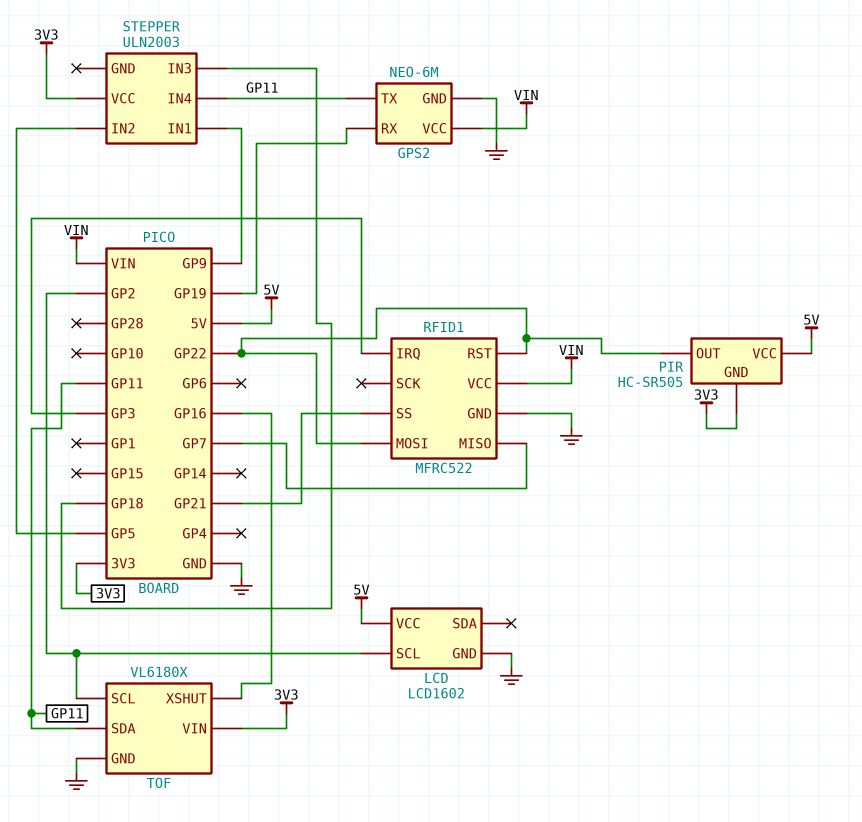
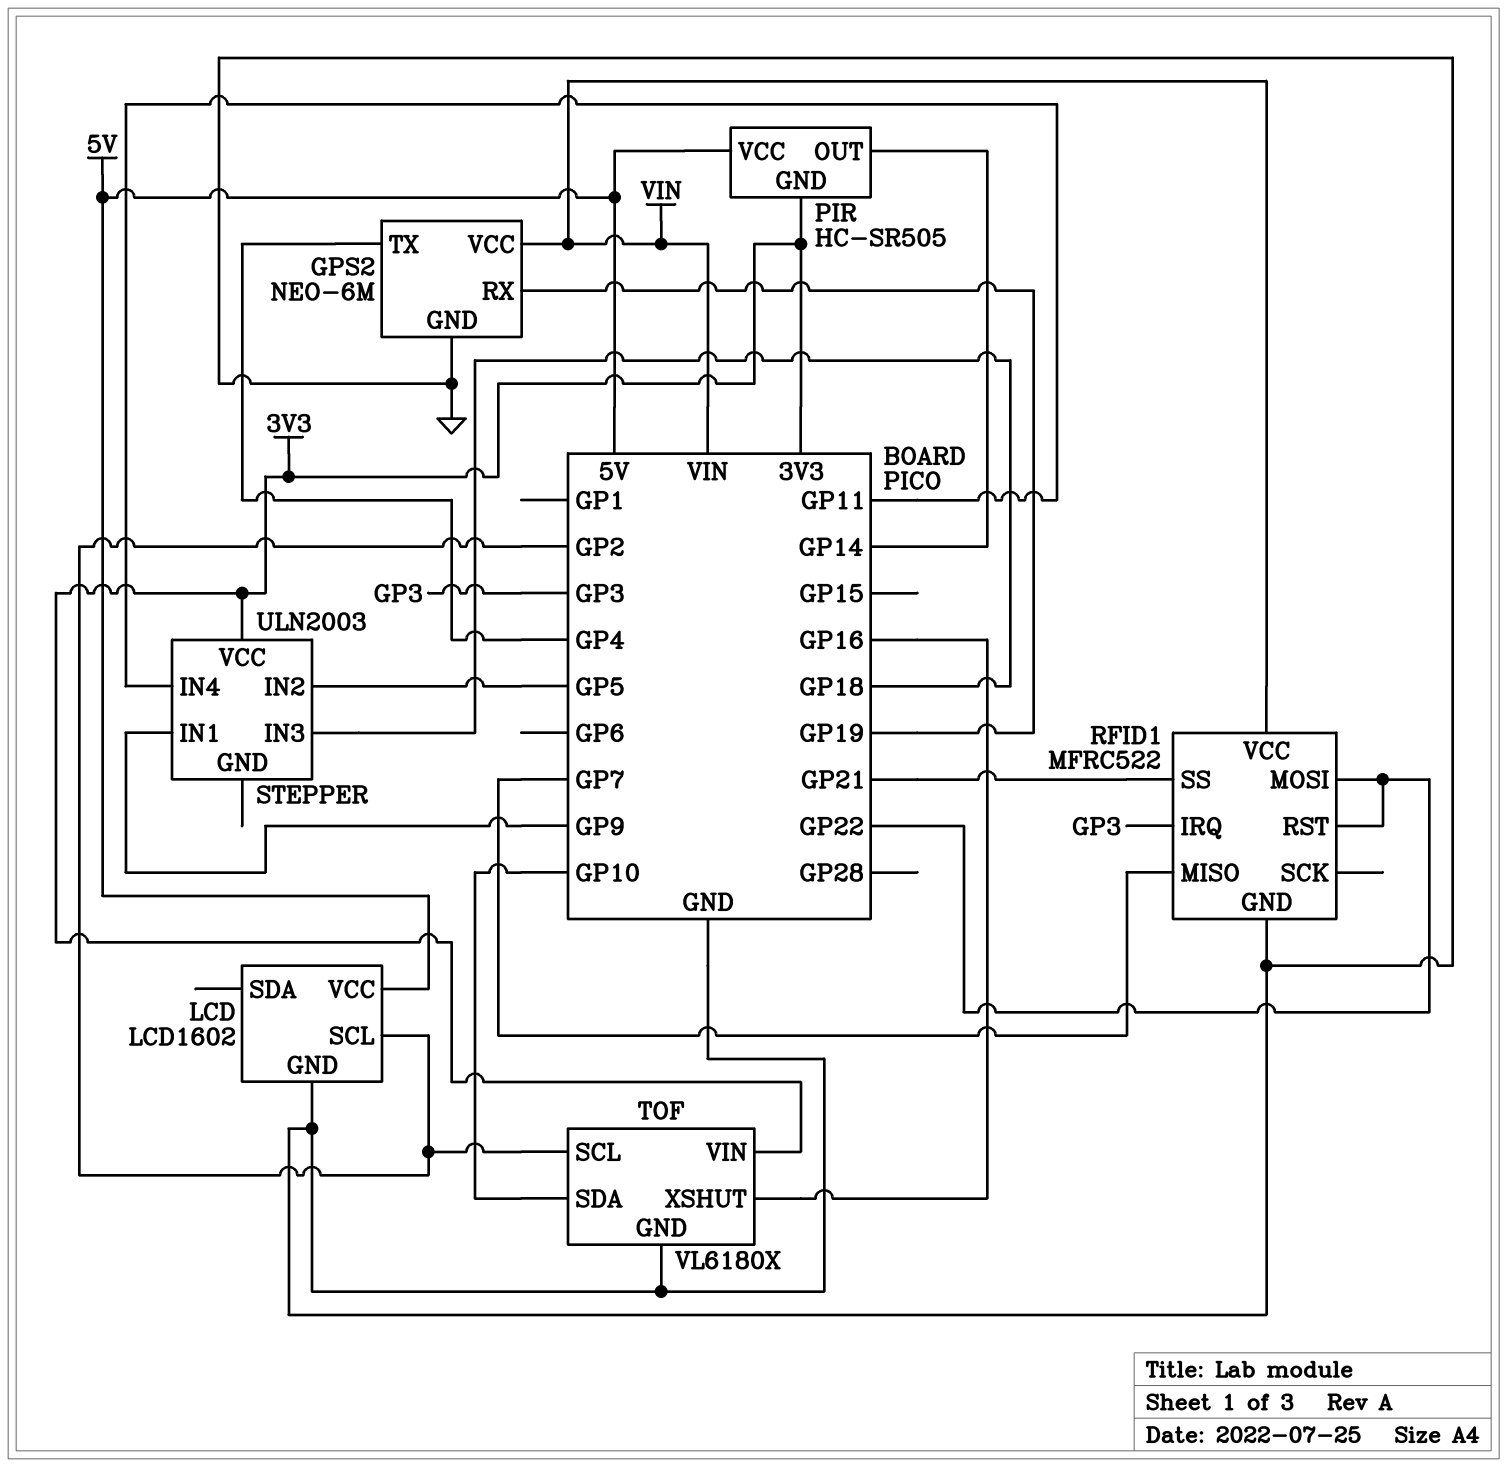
GPS2 pin TX: GP11 -> GP4
PIR pin OUT: GP22 -> GP14
TOF pin SDA: GP11 -> GP10

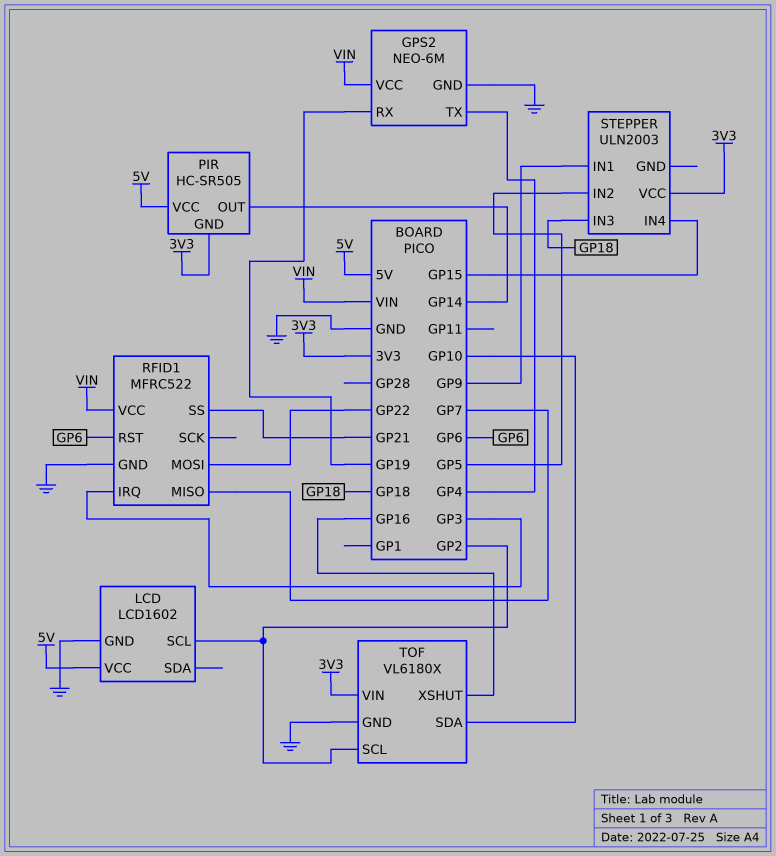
RFID1 pin RST: GP22 -> GP6
STEPPER pin IN4: GP11 -> GP15

